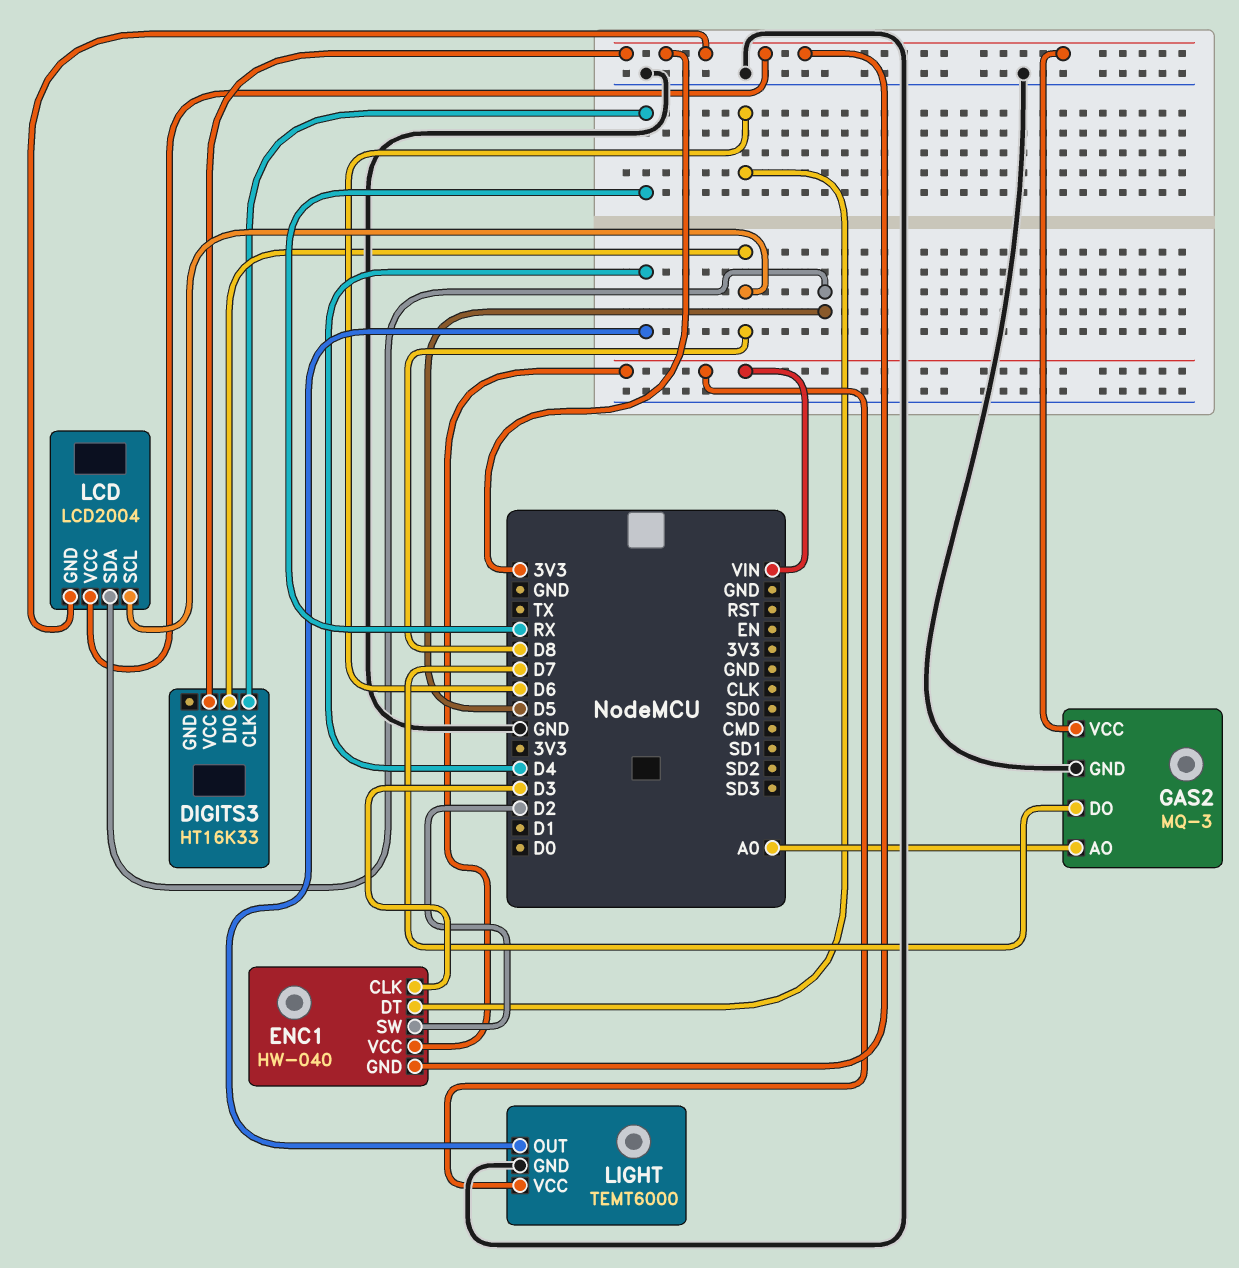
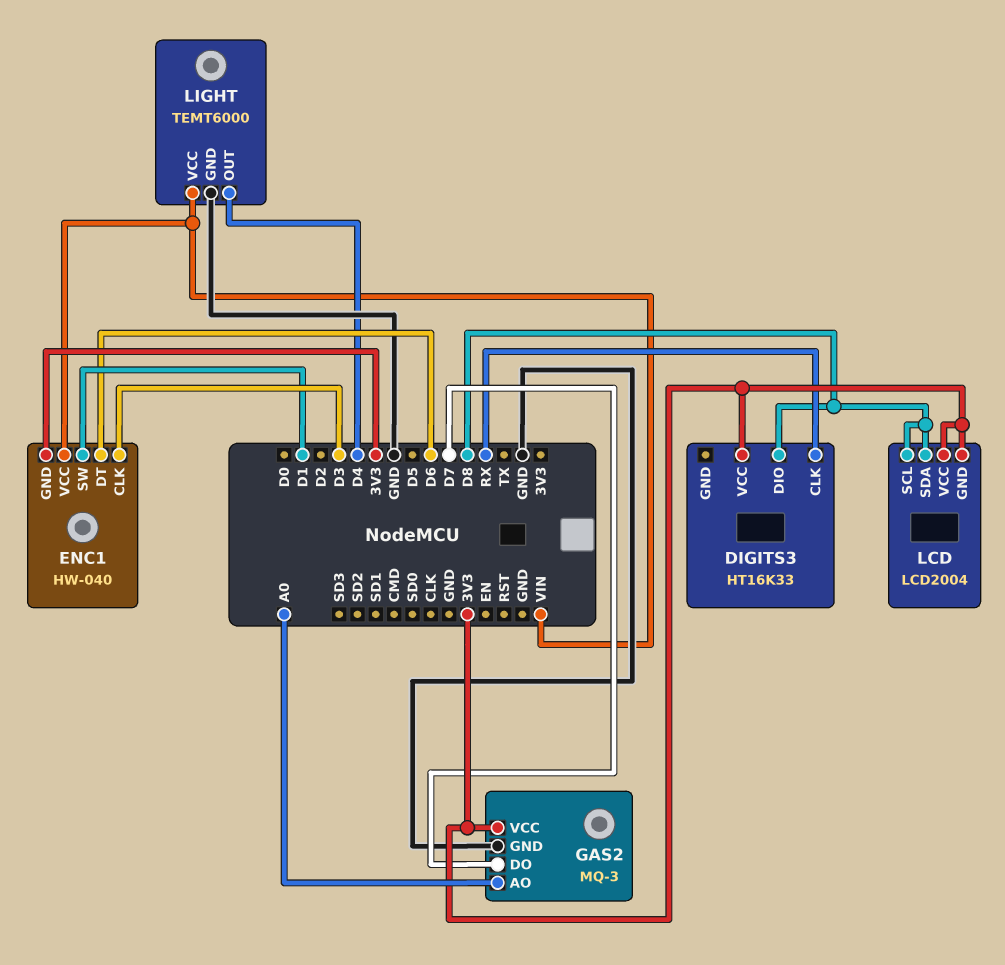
ENC1 pin SW: D2 -> D1
LCD pin SDA: D5 -> D8

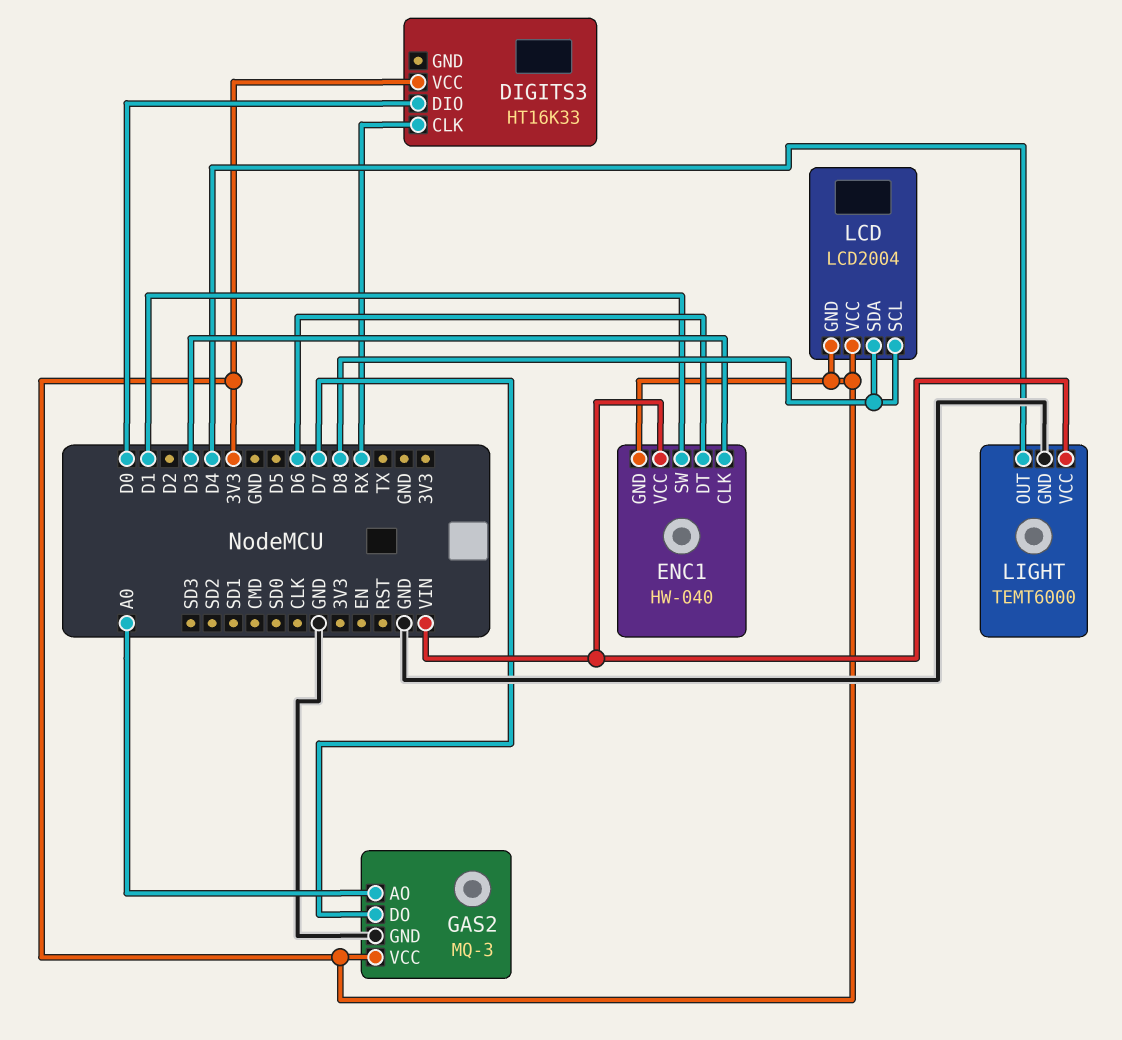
DIGITS3 pin DIO: D8 -> D0

